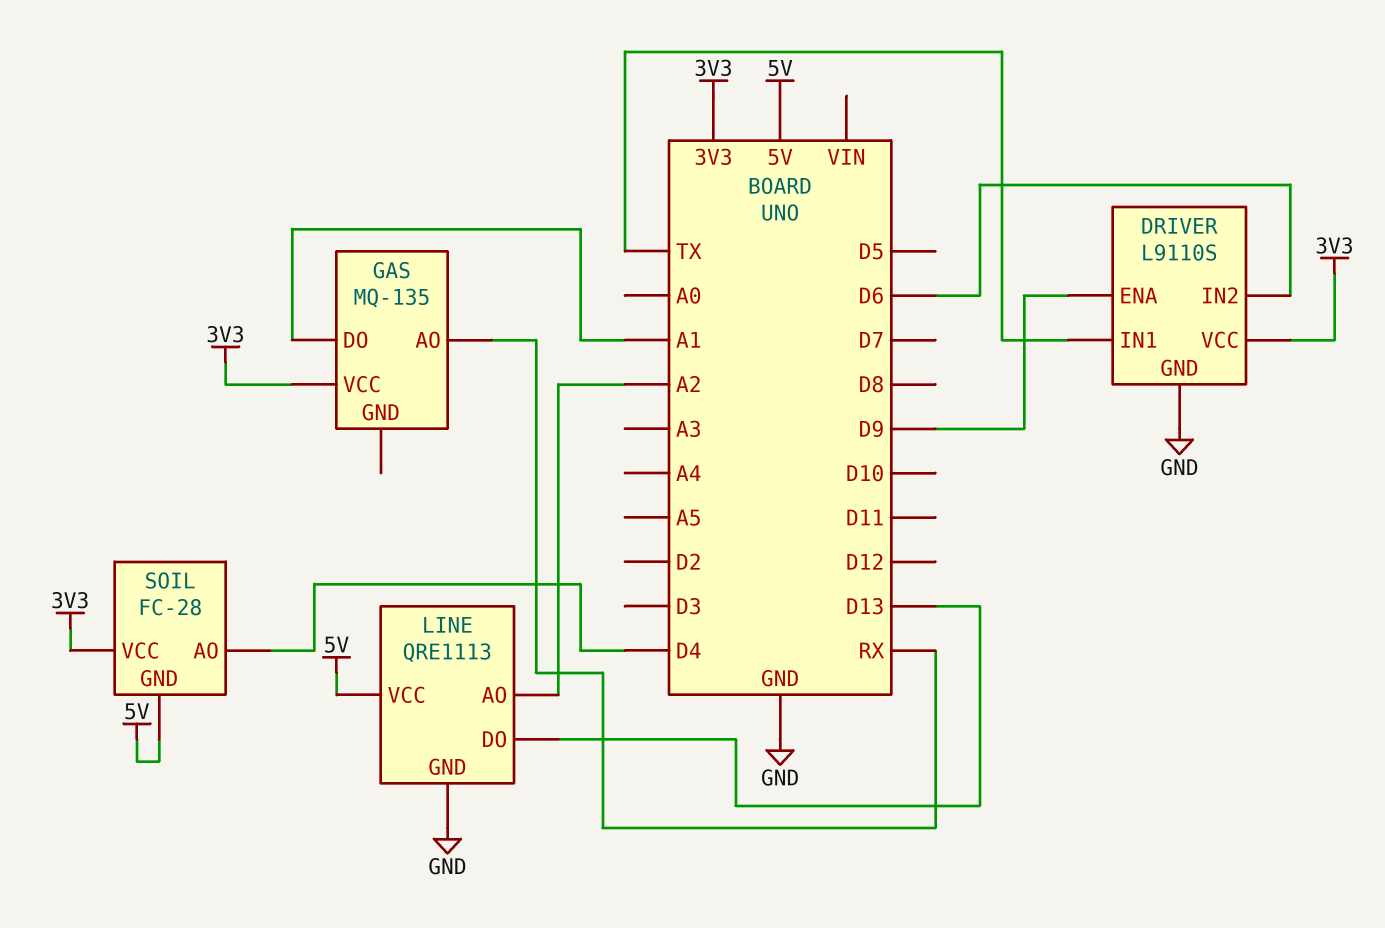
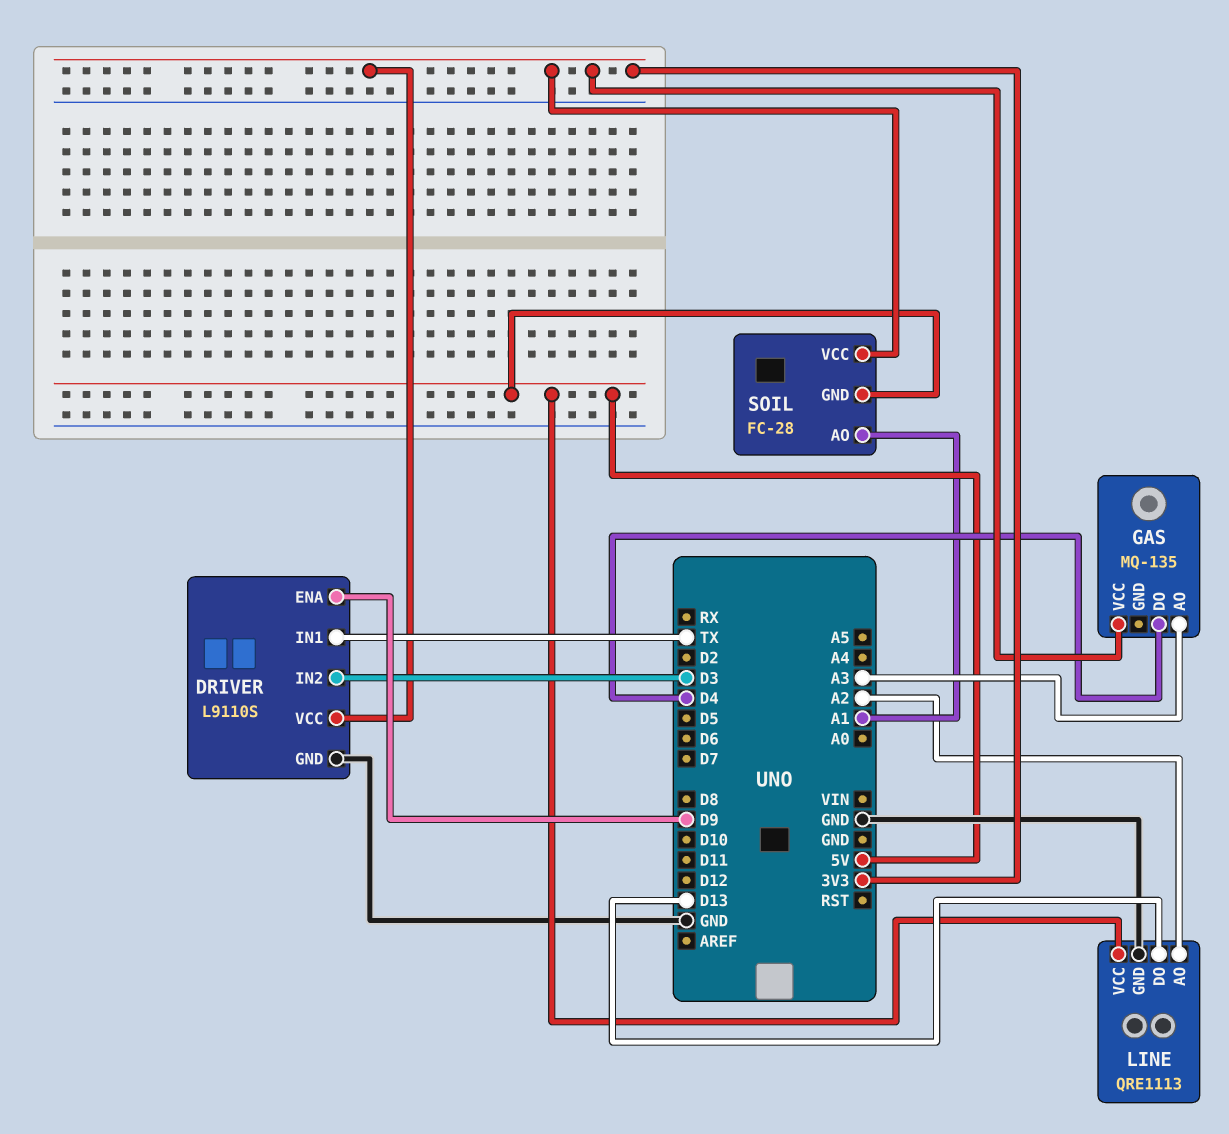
DRIVER pin IN2: D6 -> D3
GAS pin AO: RX -> A3
GAS pin DO: A1 -> D4
SOIL pin AO: D4 -> A1

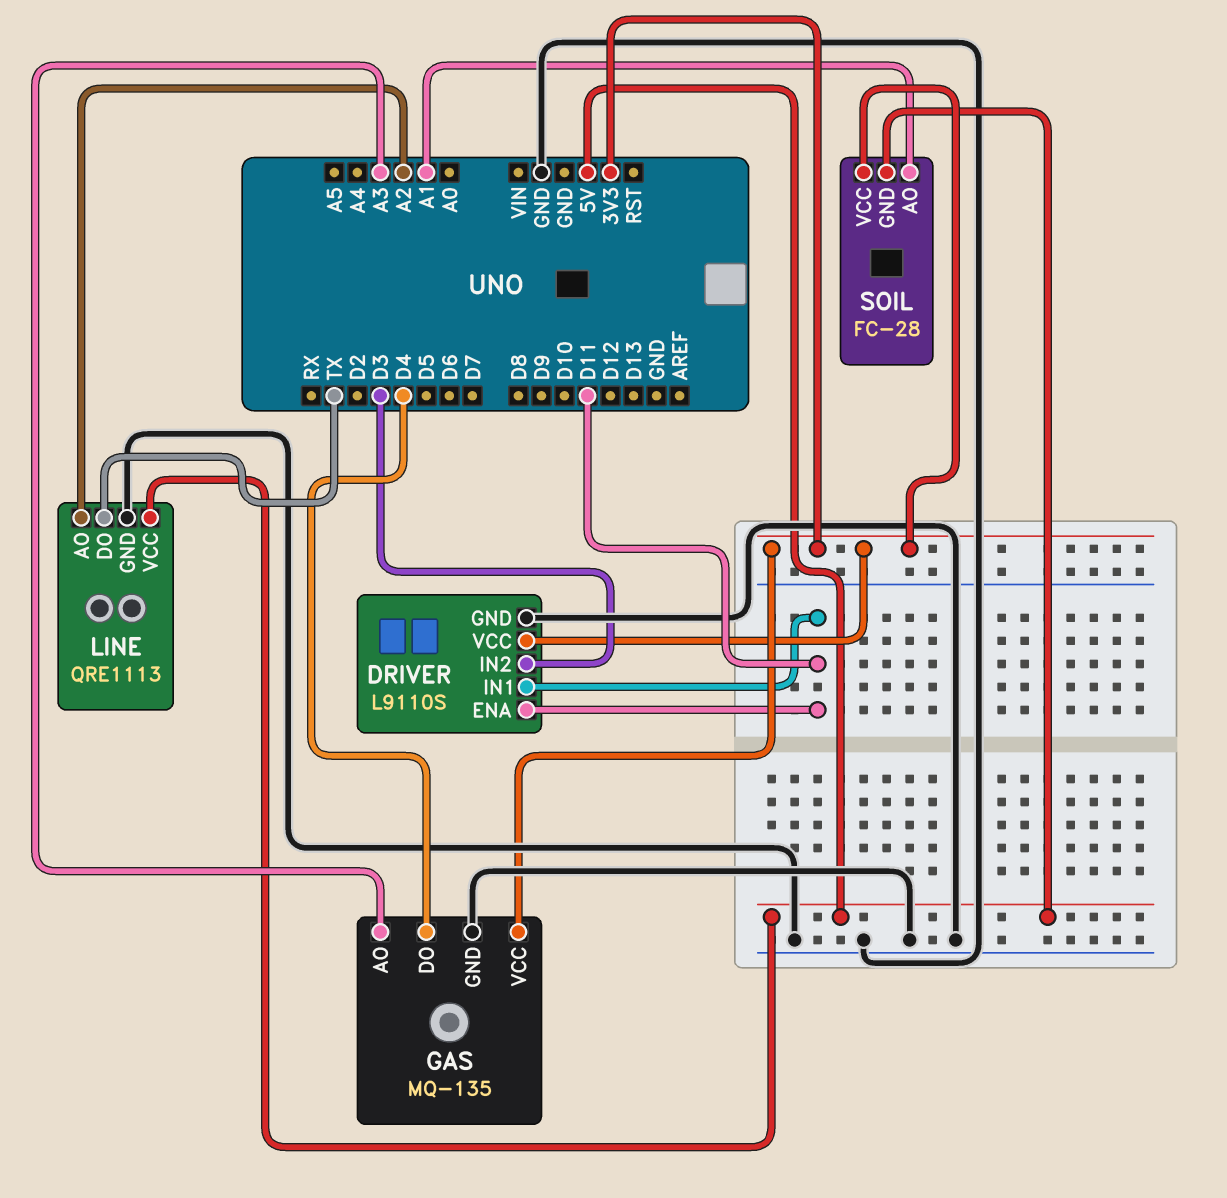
DRIVER pin ENA: D9 -> D11
DRIVER pin IN1: TX -> D11
GAS pin GND: none -> GND
LINE pin DO: D13 -> TX

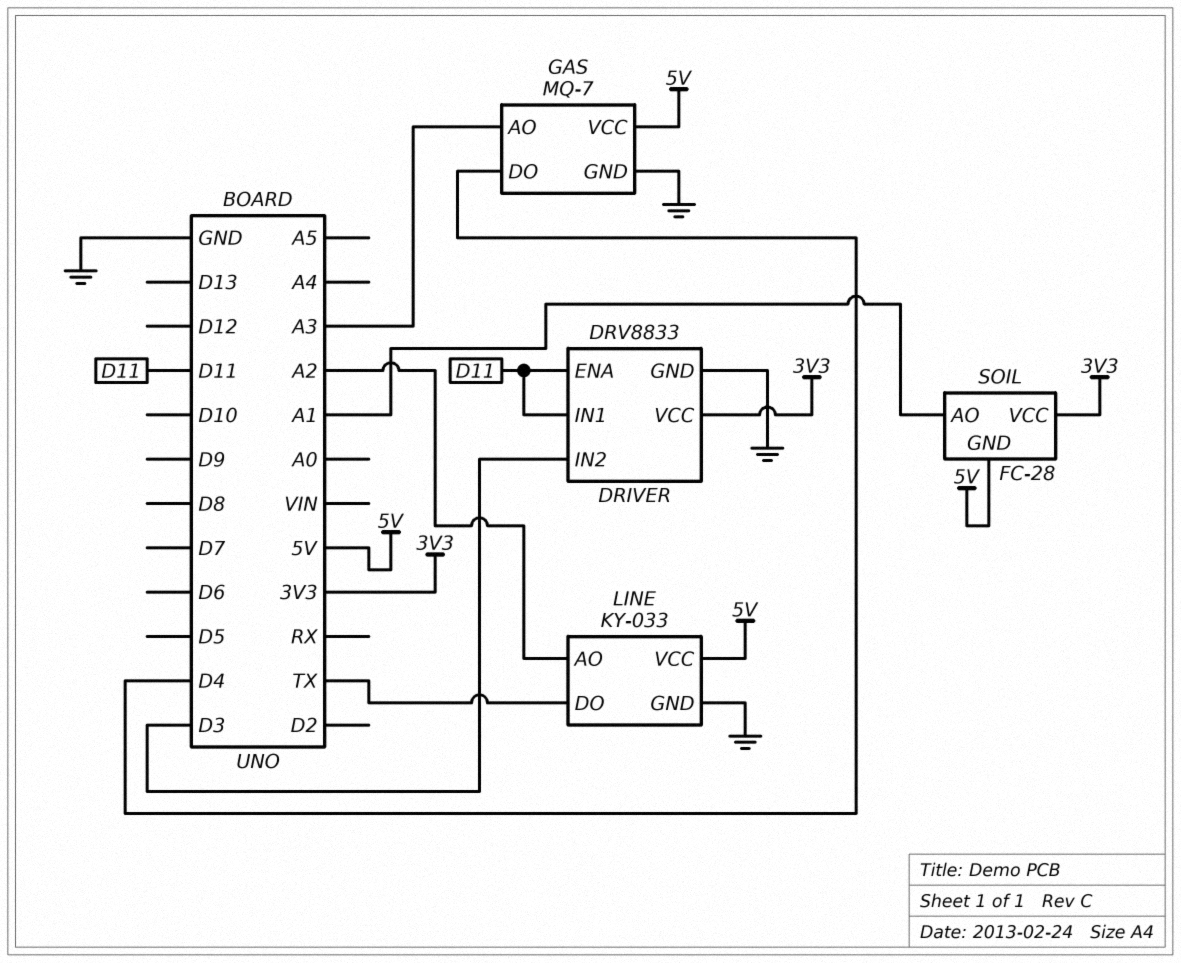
DRIVER: L9110S -> DRV8833
GAS: MQ-135 -> MQ-7
GAS pin VCC: 3V3 -> 5V
LINE: QRE1113 -> KY-033

